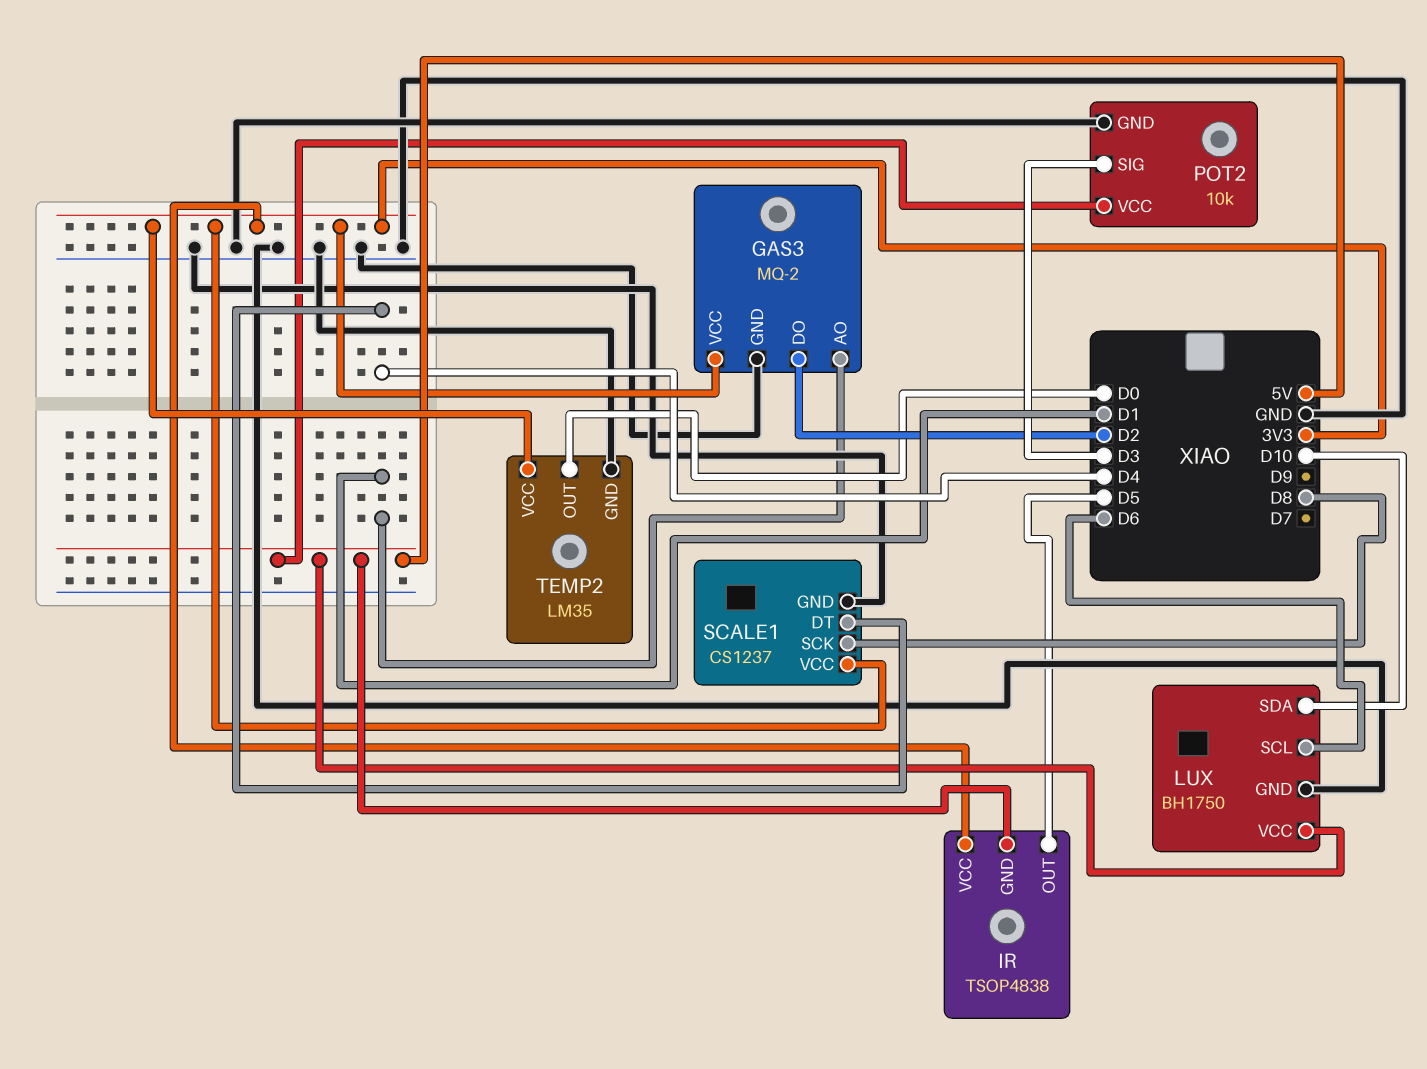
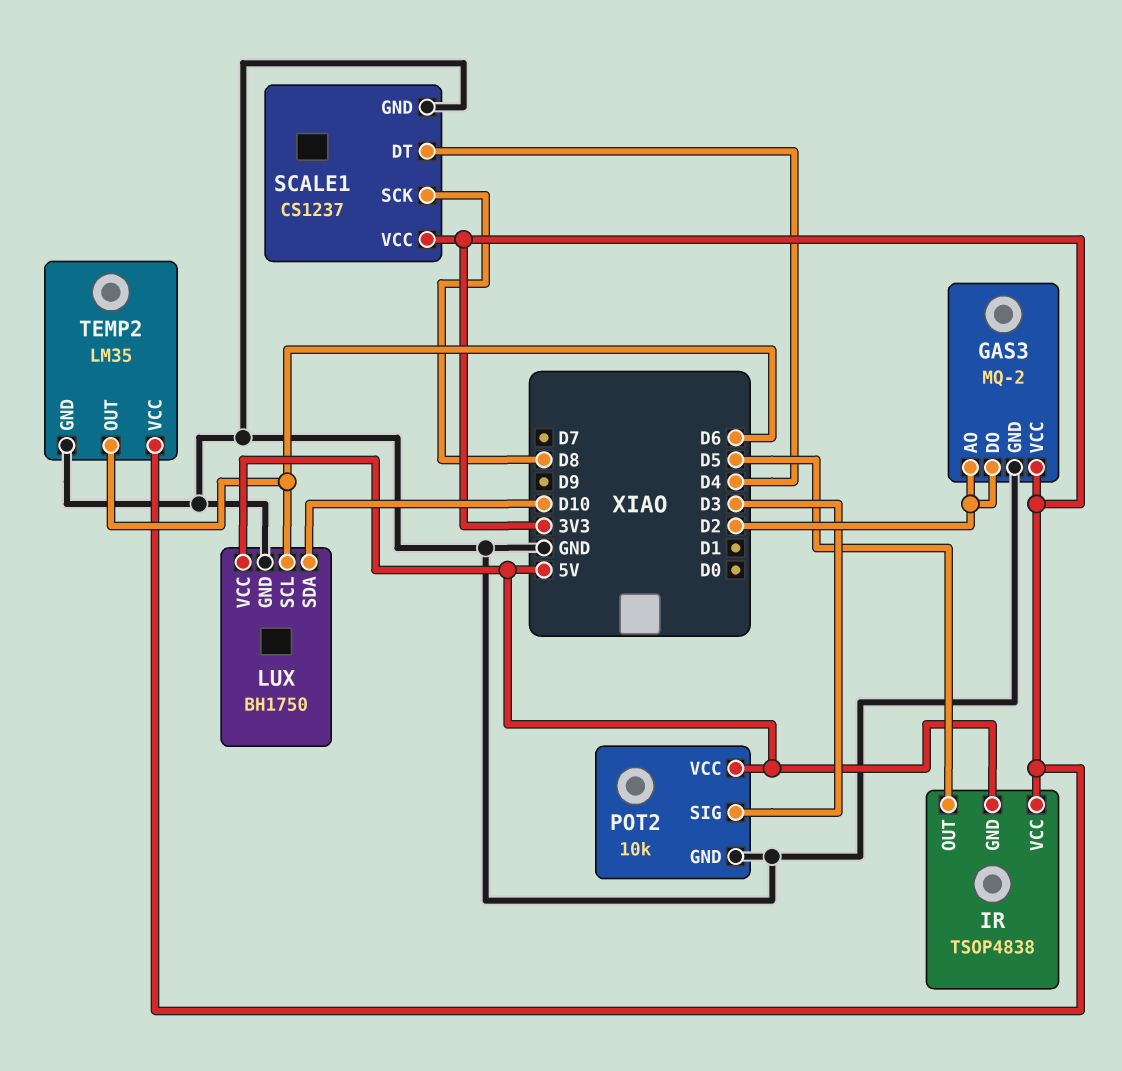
GAS3 pin AO: D1 -> D2
TEMP2 pin OUT: D0 -> D6

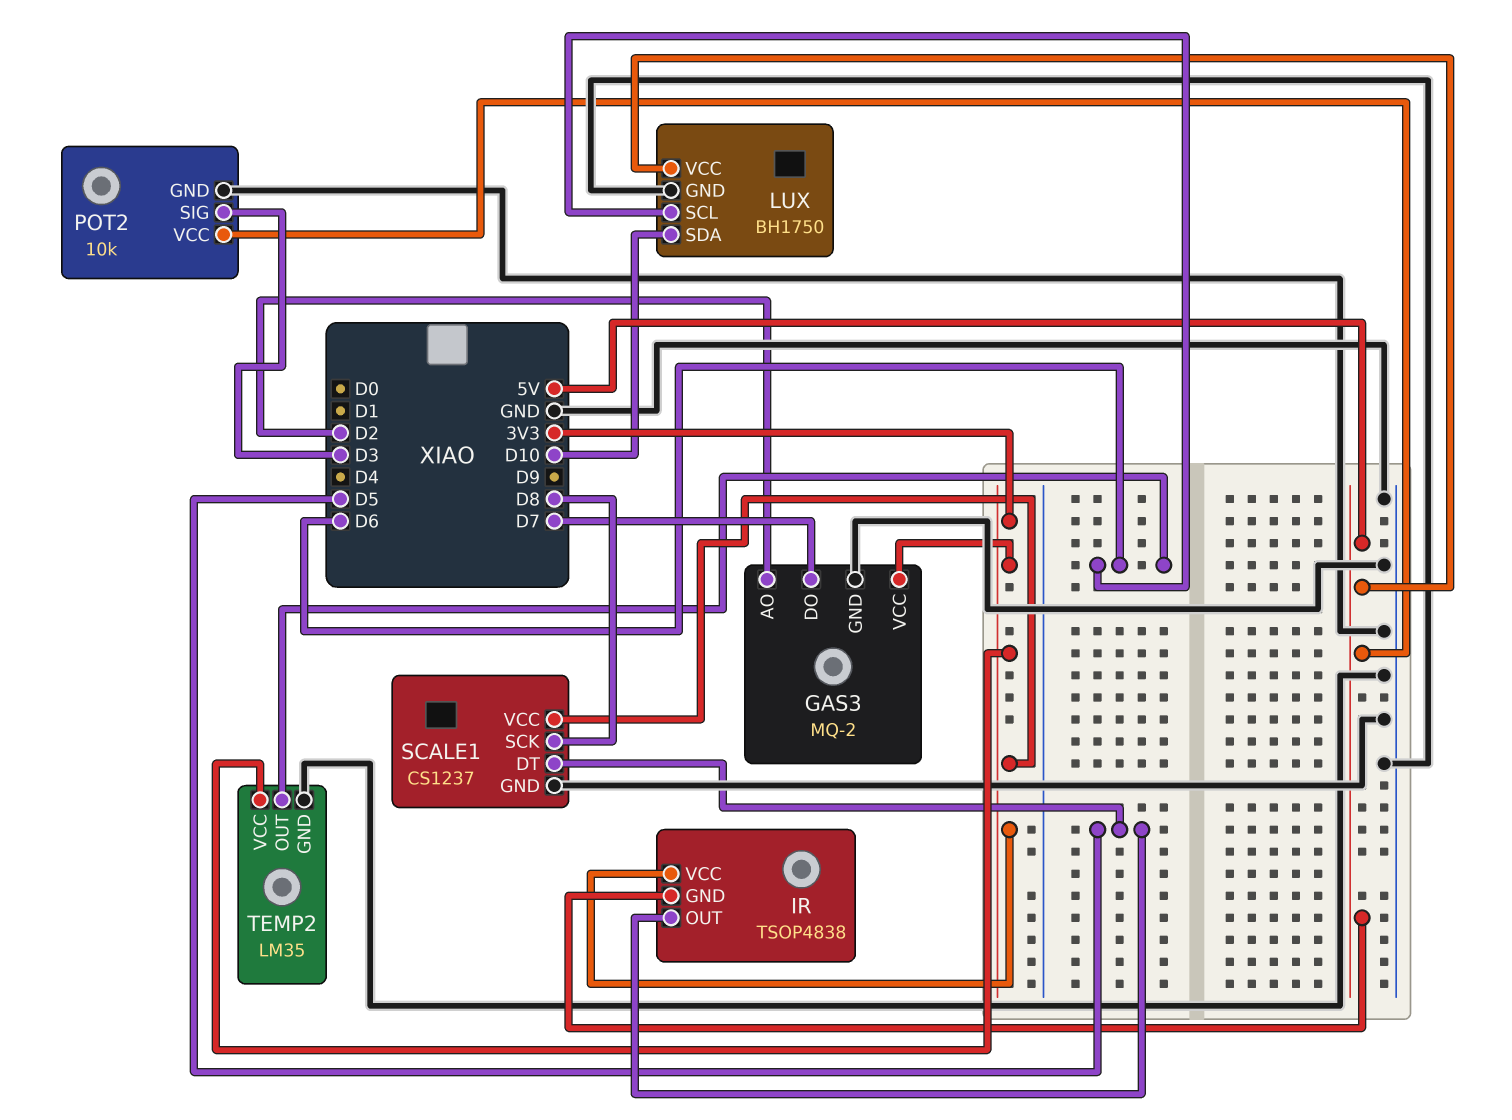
GAS3 pin DO: D2 -> D7
SCALE1 pin DT: D4 -> D5

